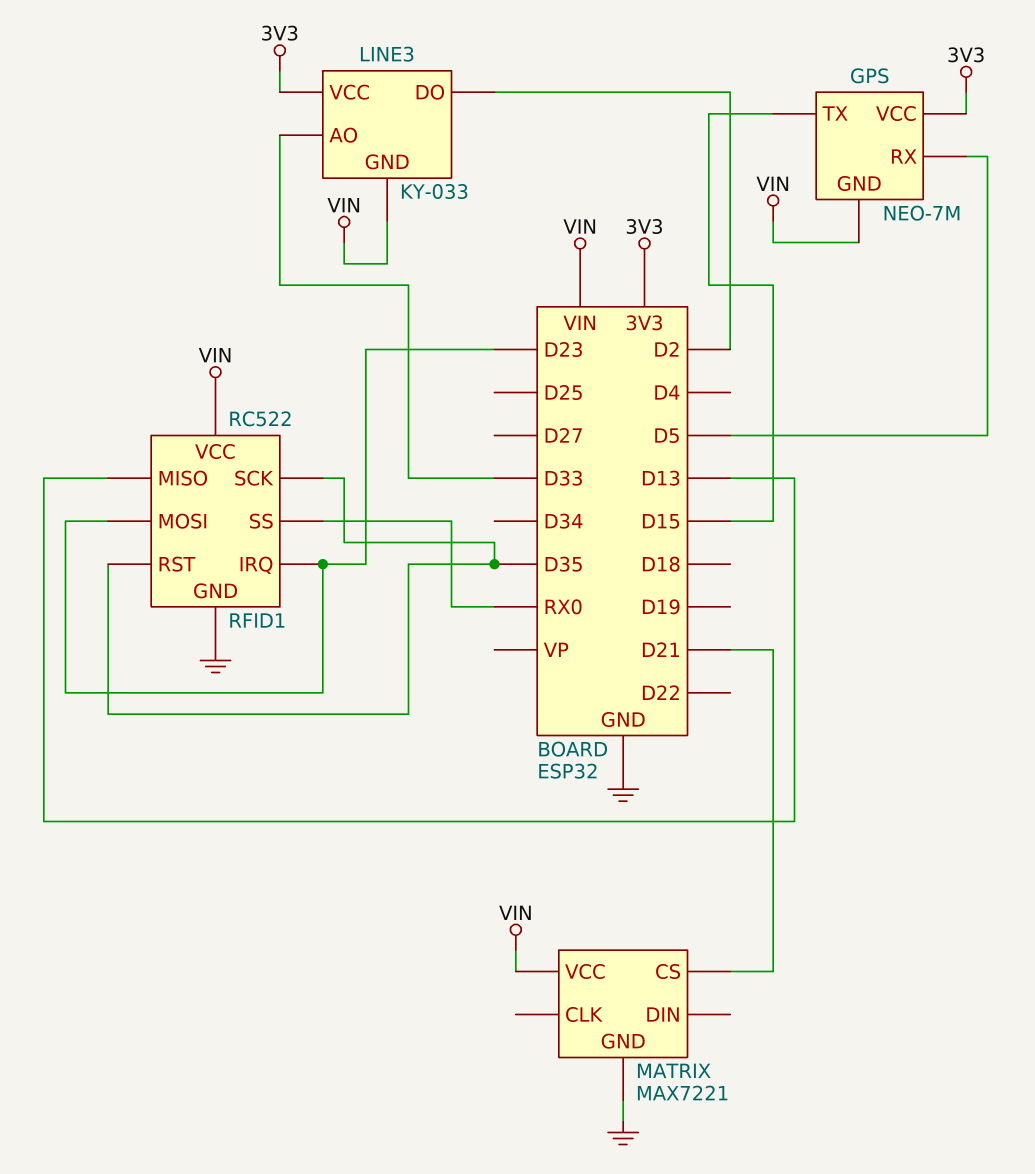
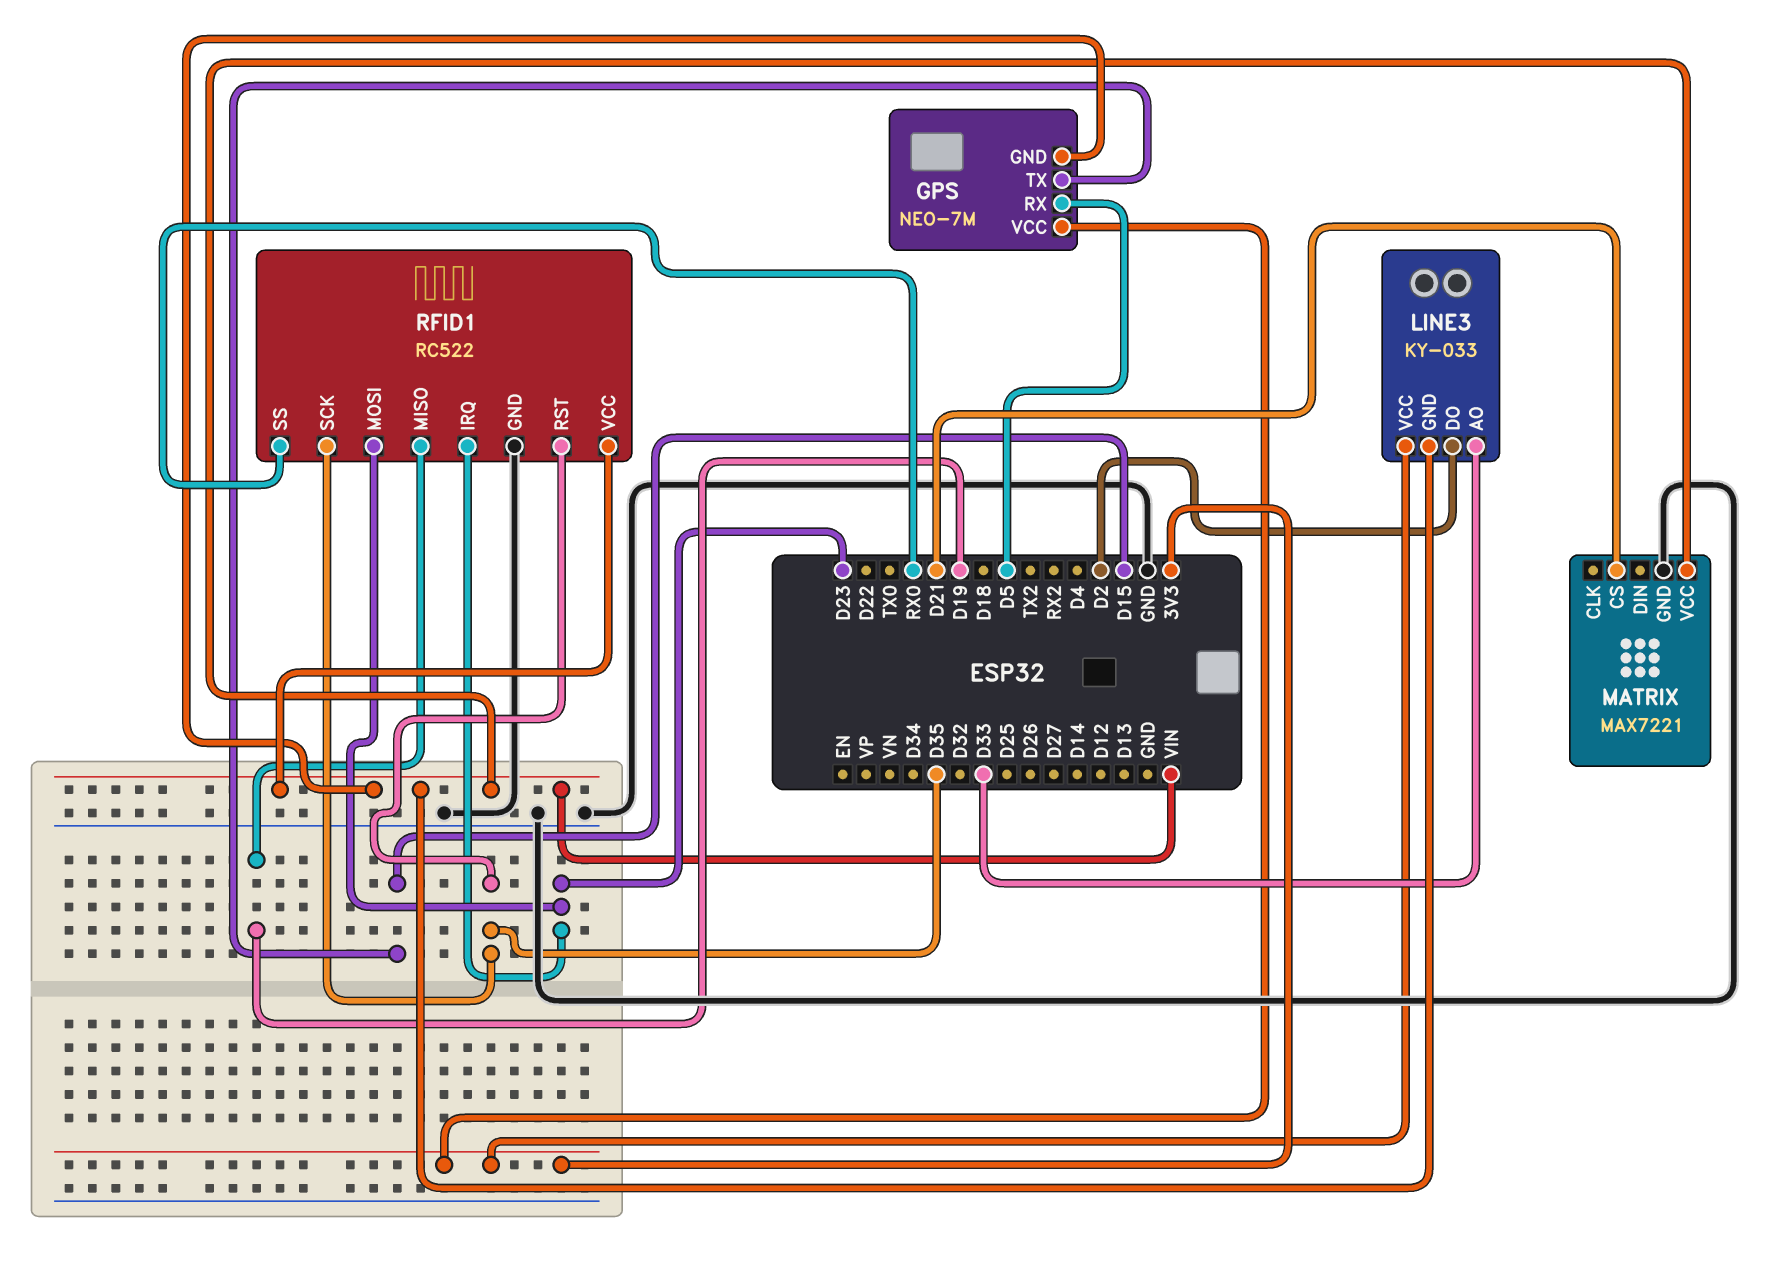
RFID1 pin MISO: D13 -> D19

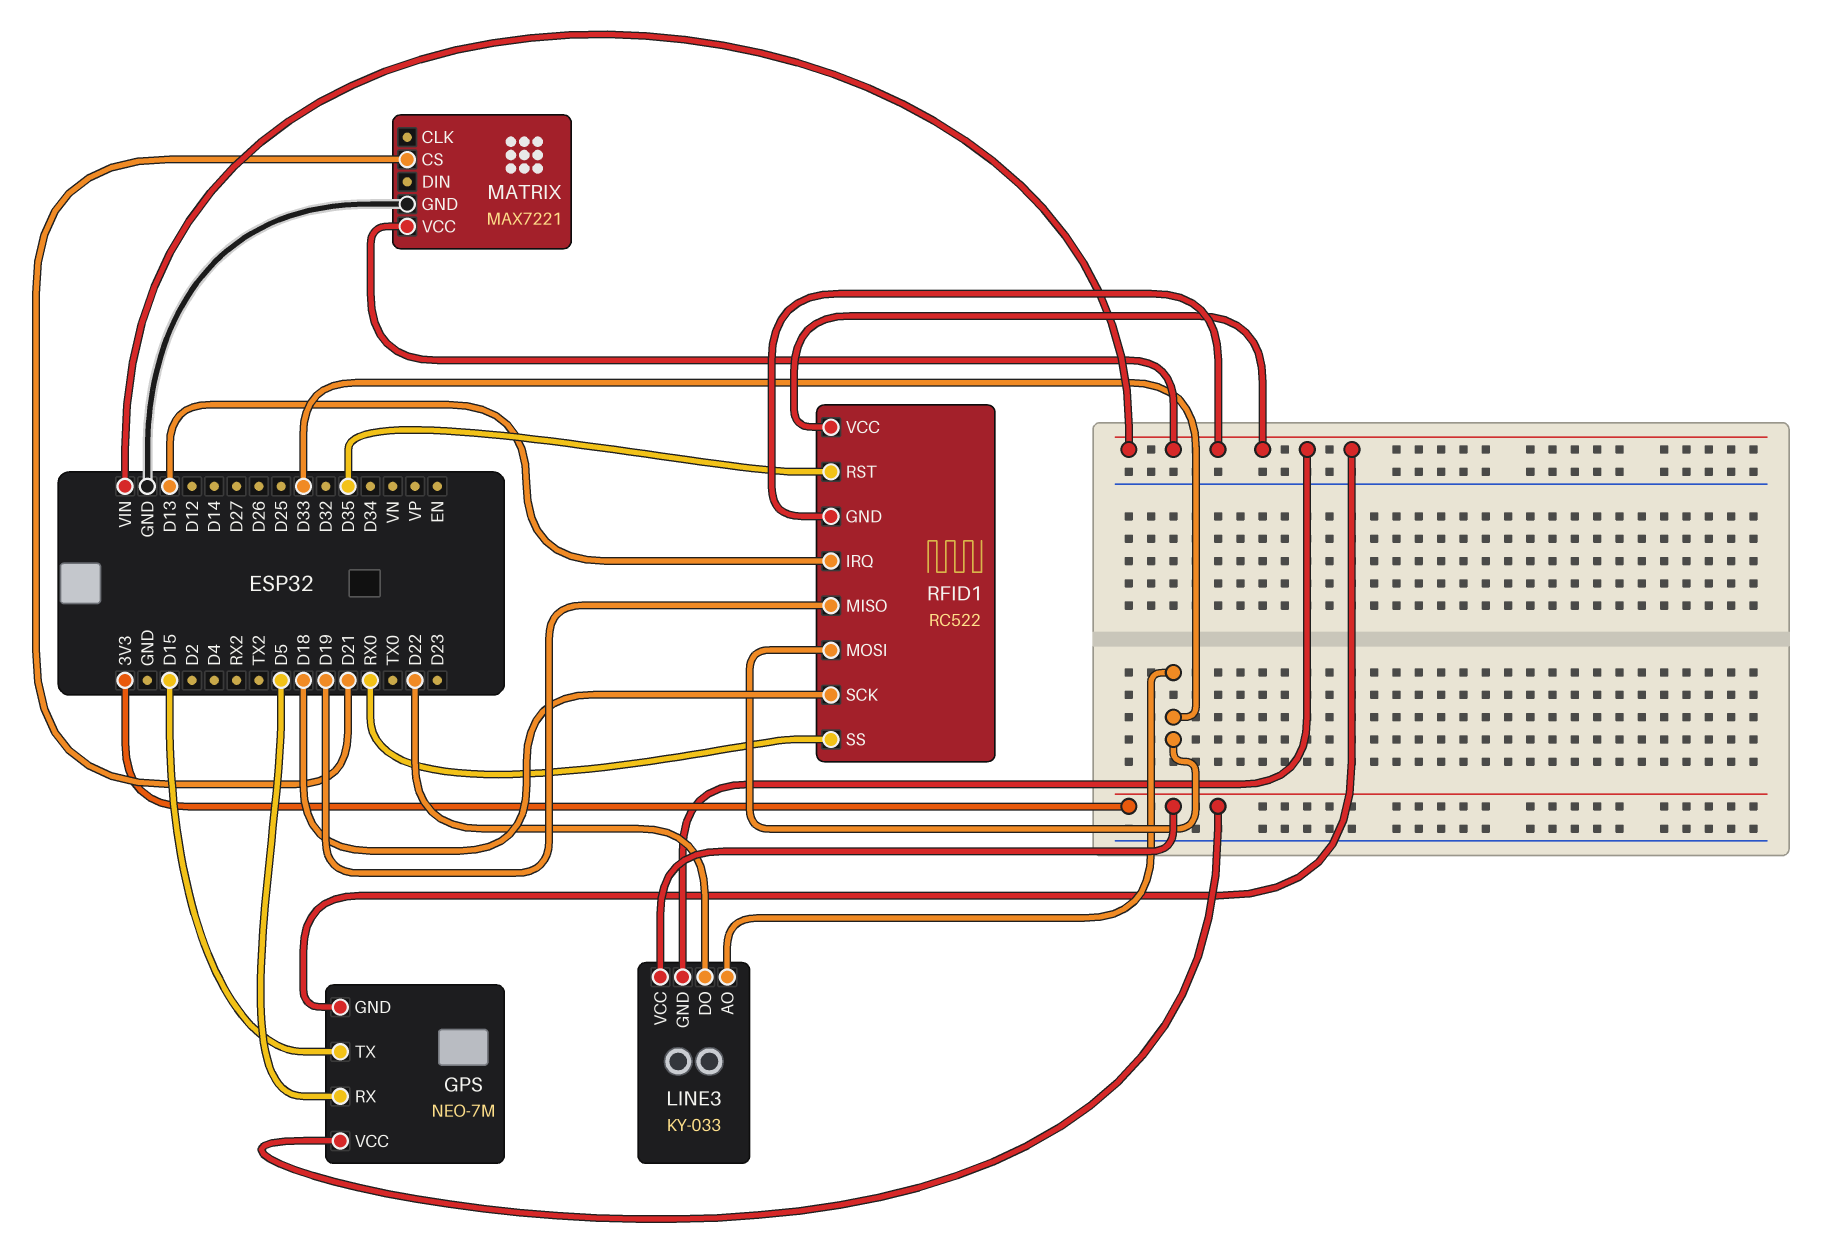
LINE3 pin DO: D2 -> D22
RFID1 pin GND: GND -> VIN
RFID1 pin IRQ: D23 -> D13
RFID1 pin MOSI: D23 -> D33
RFID1 pin SCK: D35 -> D18

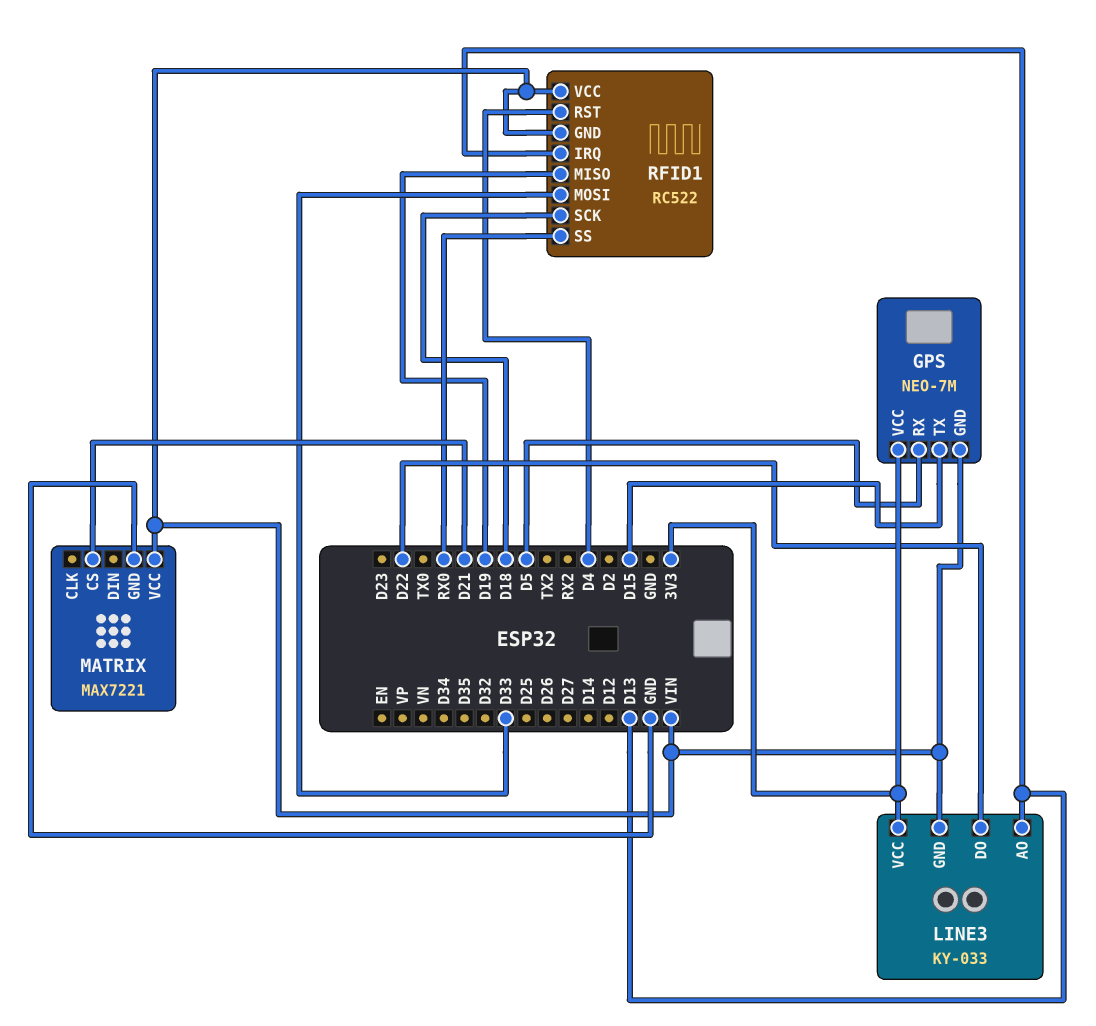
LINE3 pin AO: D33 -> D13
RFID1 pin RST: D35 -> D4

